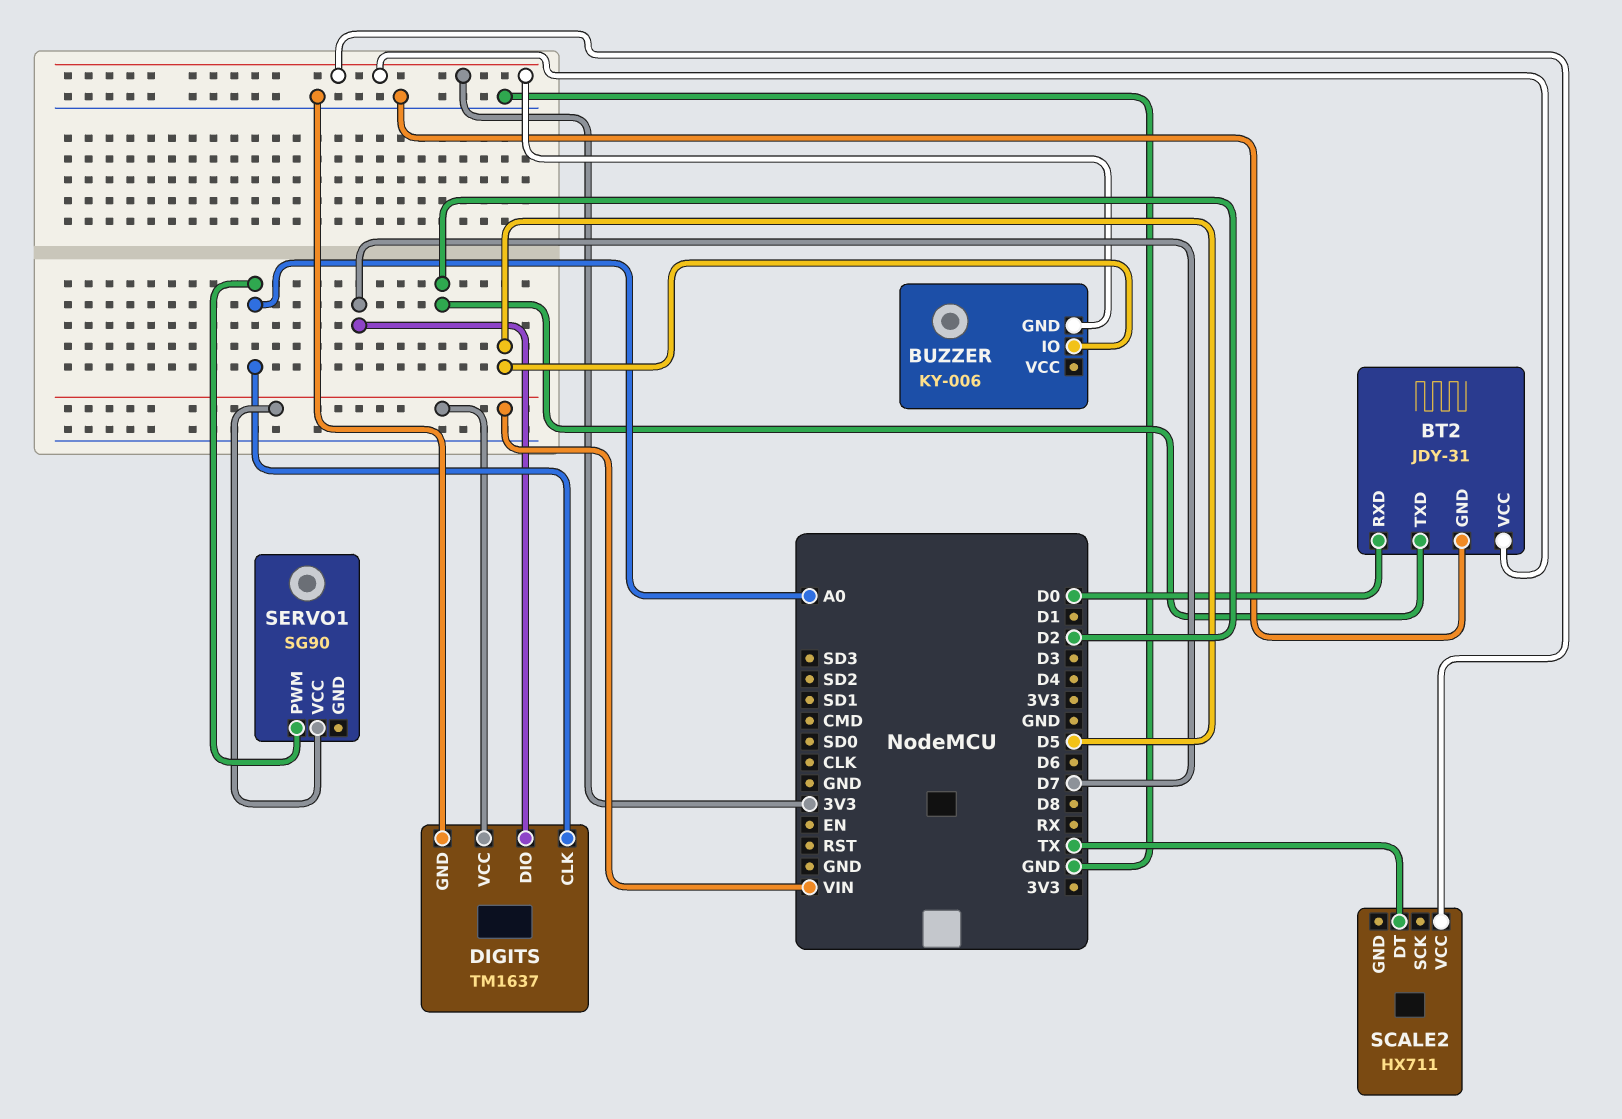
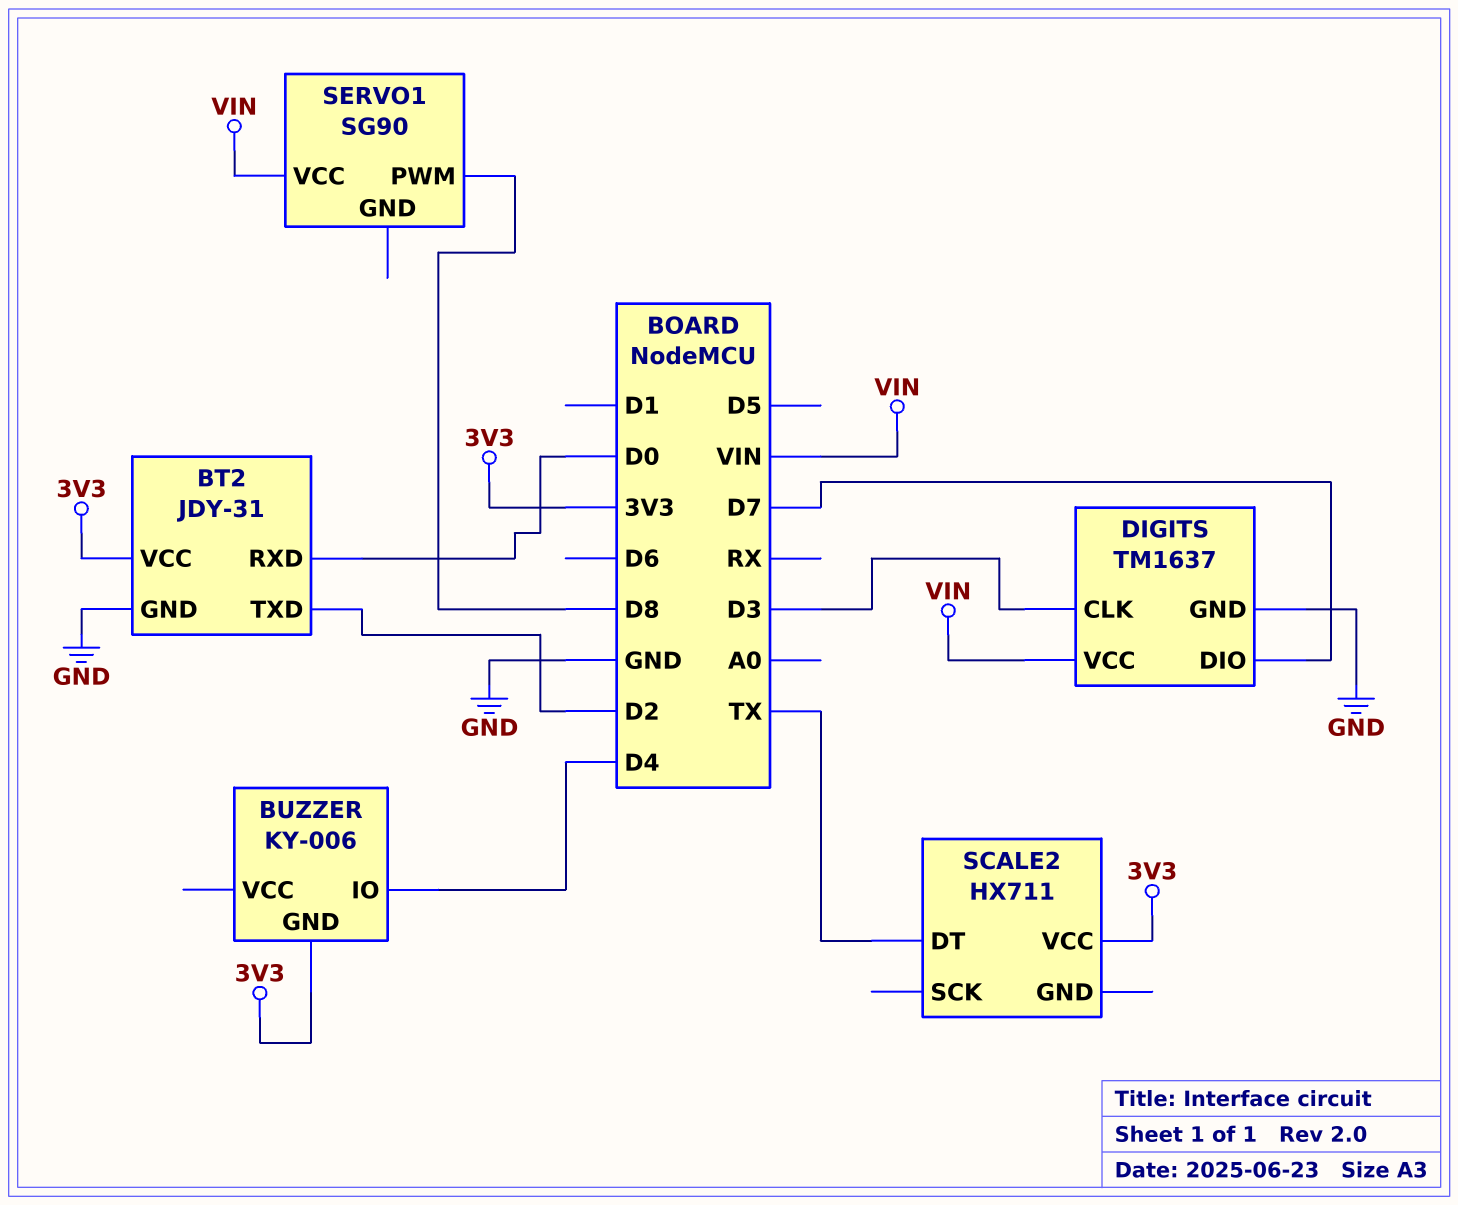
BUZZER pin IO: D5 -> D4
DIGITS pin CLK: A0 -> D3
SERVO1 pin PWM: A0 -> D8

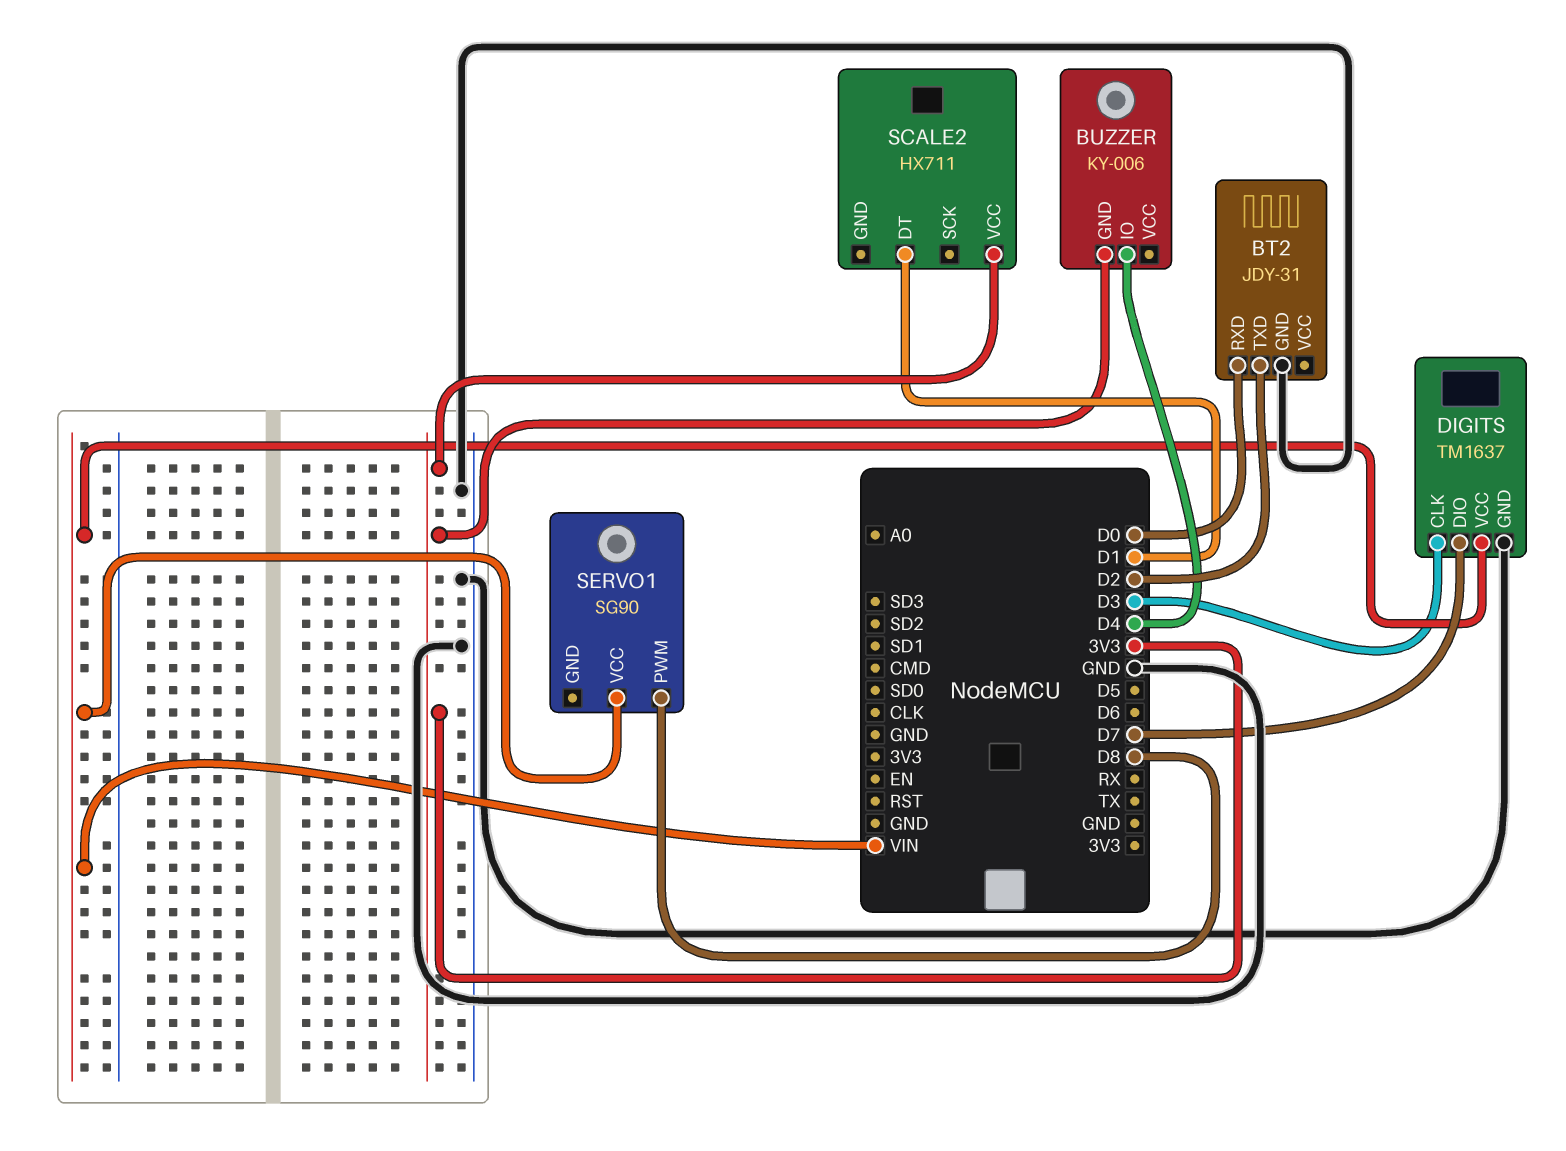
BT2 pin VCC: 3V3 -> none
SCALE2 pin DT: TX -> D1

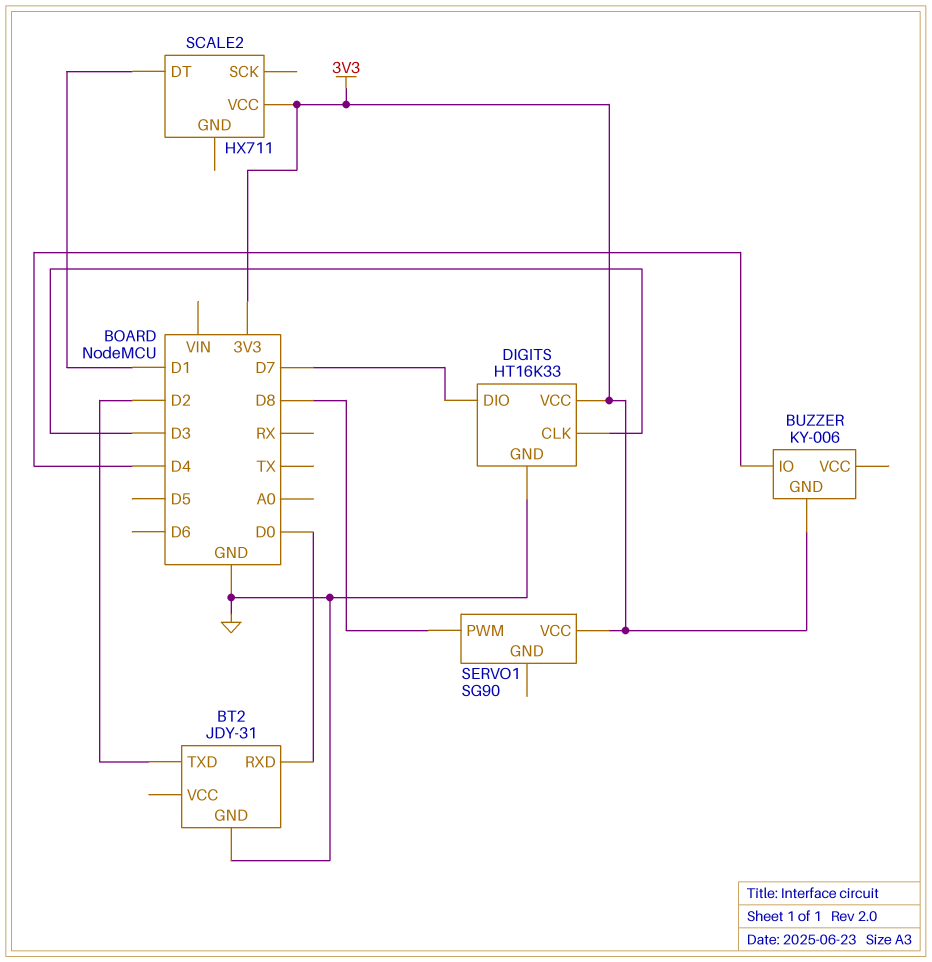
DIGITS: TM1637 -> HT16K33
DIGITS pin VCC: VIN -> 3V3
SERVO1 pin VCC: VIN -> 3V3

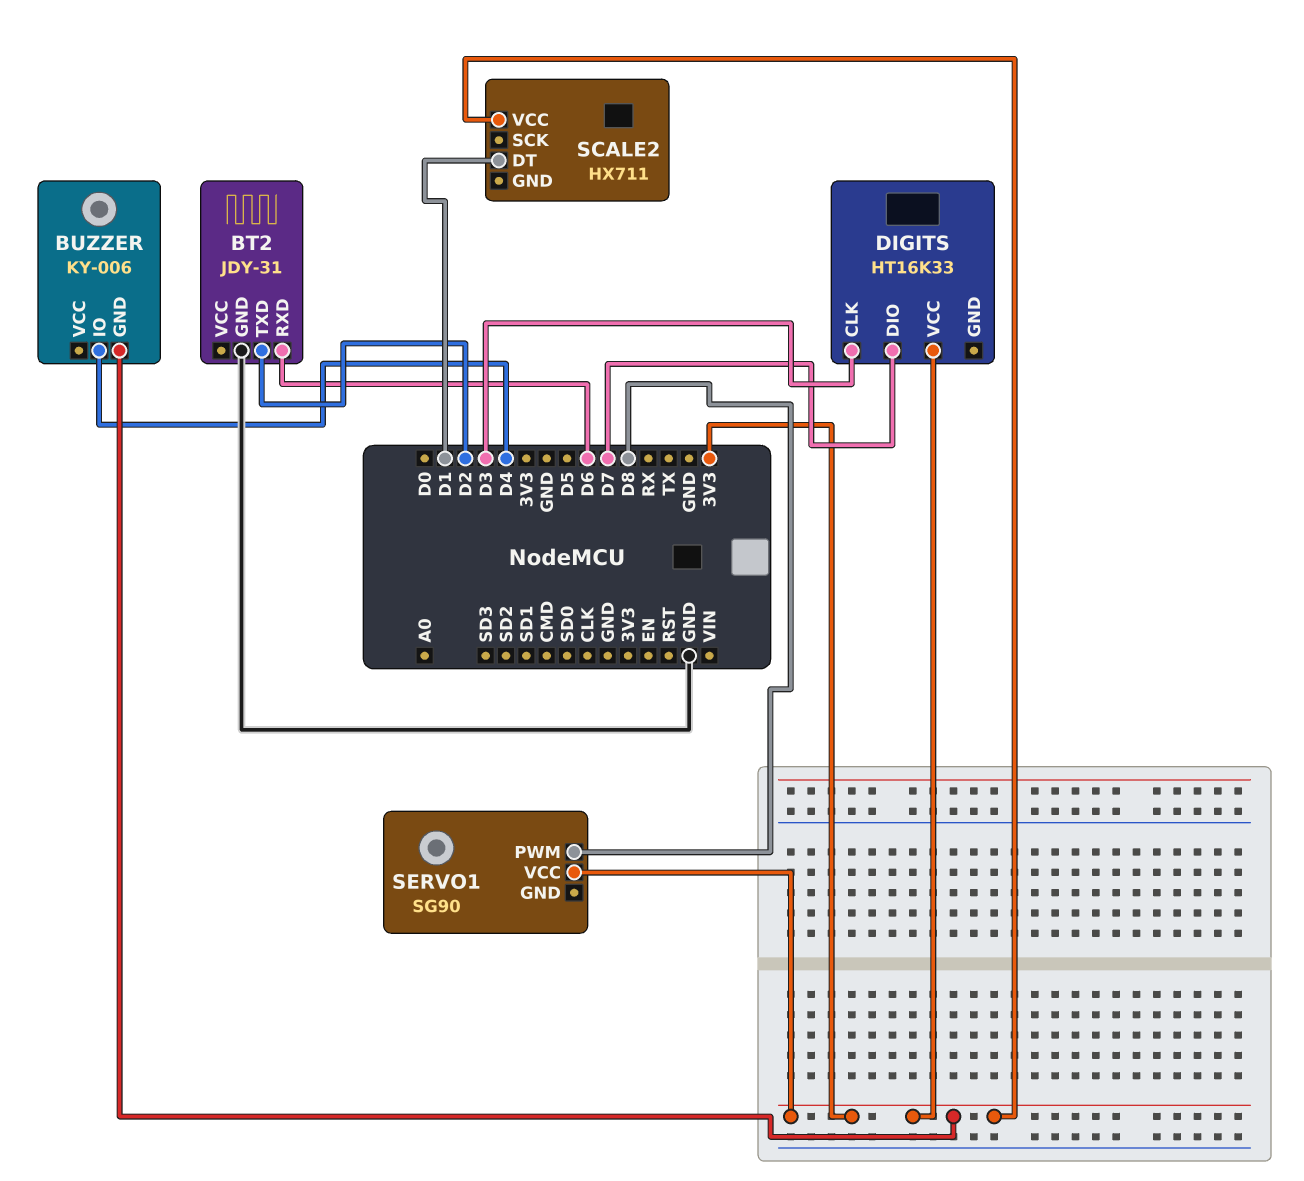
BT2 pin RXD: D0 -> D6
DIGITS pin GND: GND -> none

